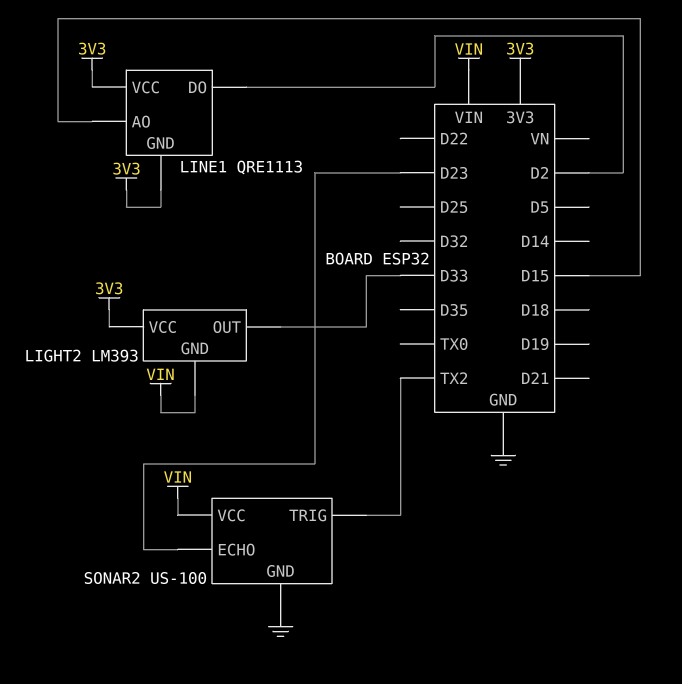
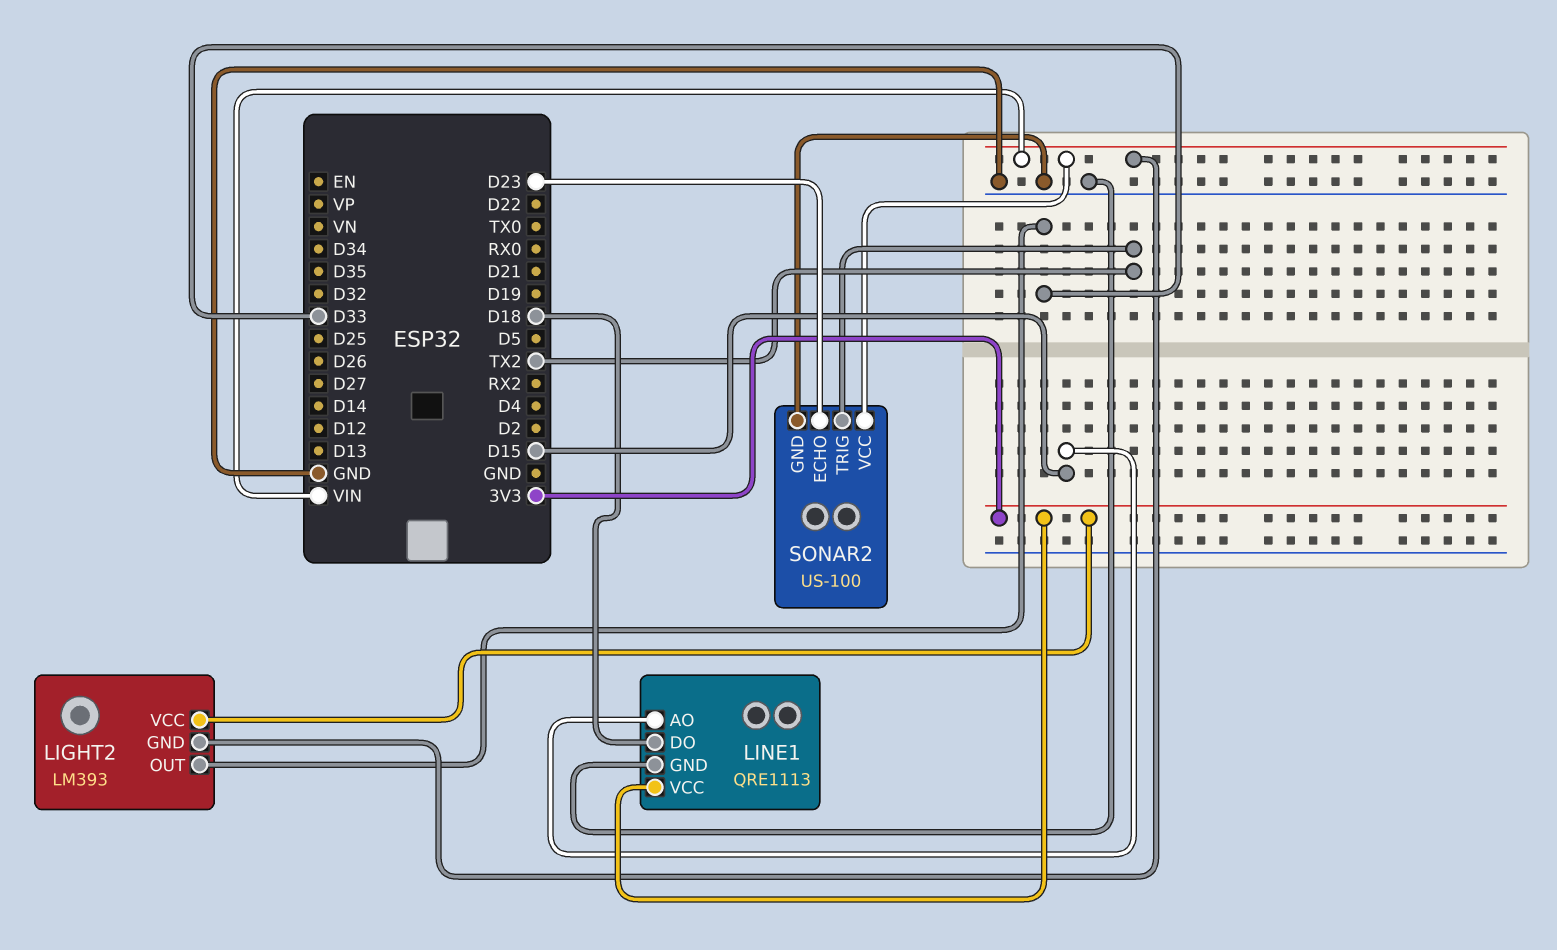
LINE1 pin DO: D2 -> D18
LINE1 pin GND: 3V3 -> GND

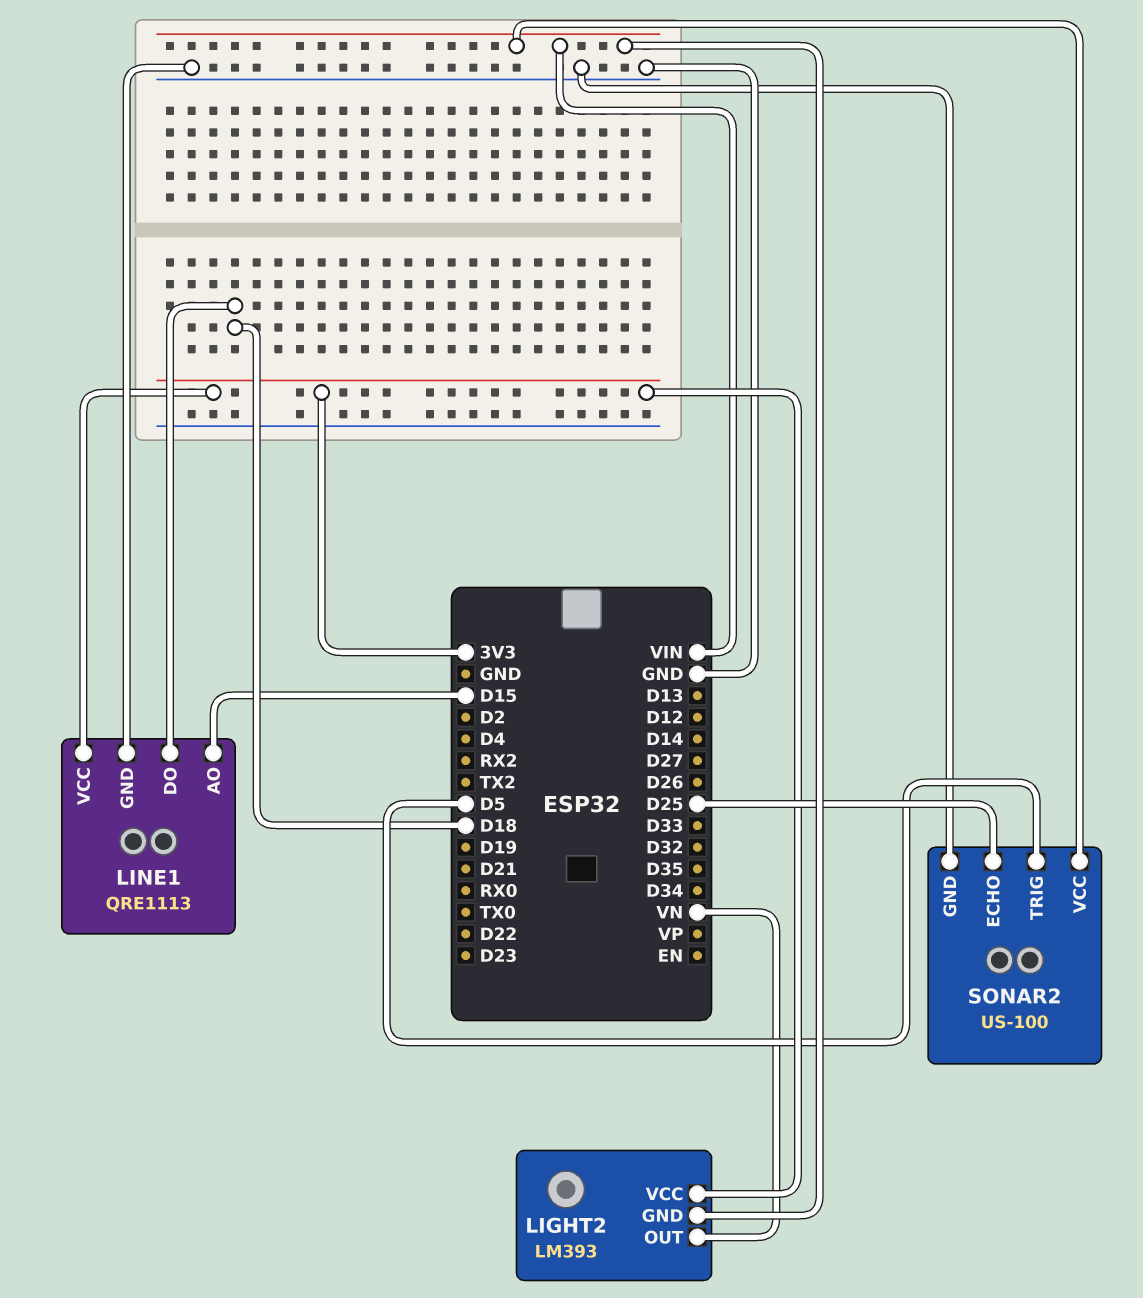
LIGHT2 pin OUT: D33 -> VN
SONAR2 pin ECHO: D23 -> D25
SONAR2 pin TRIG: TX2 -> D5

